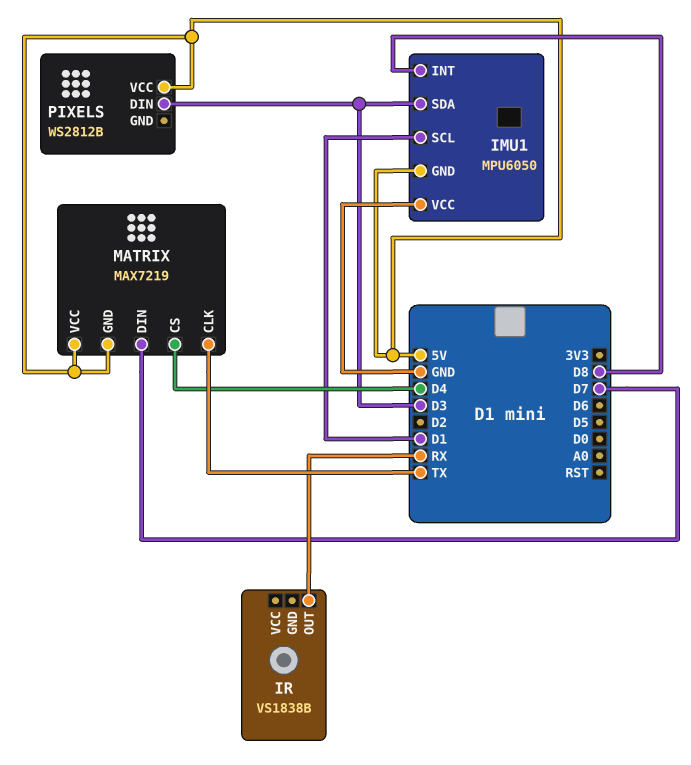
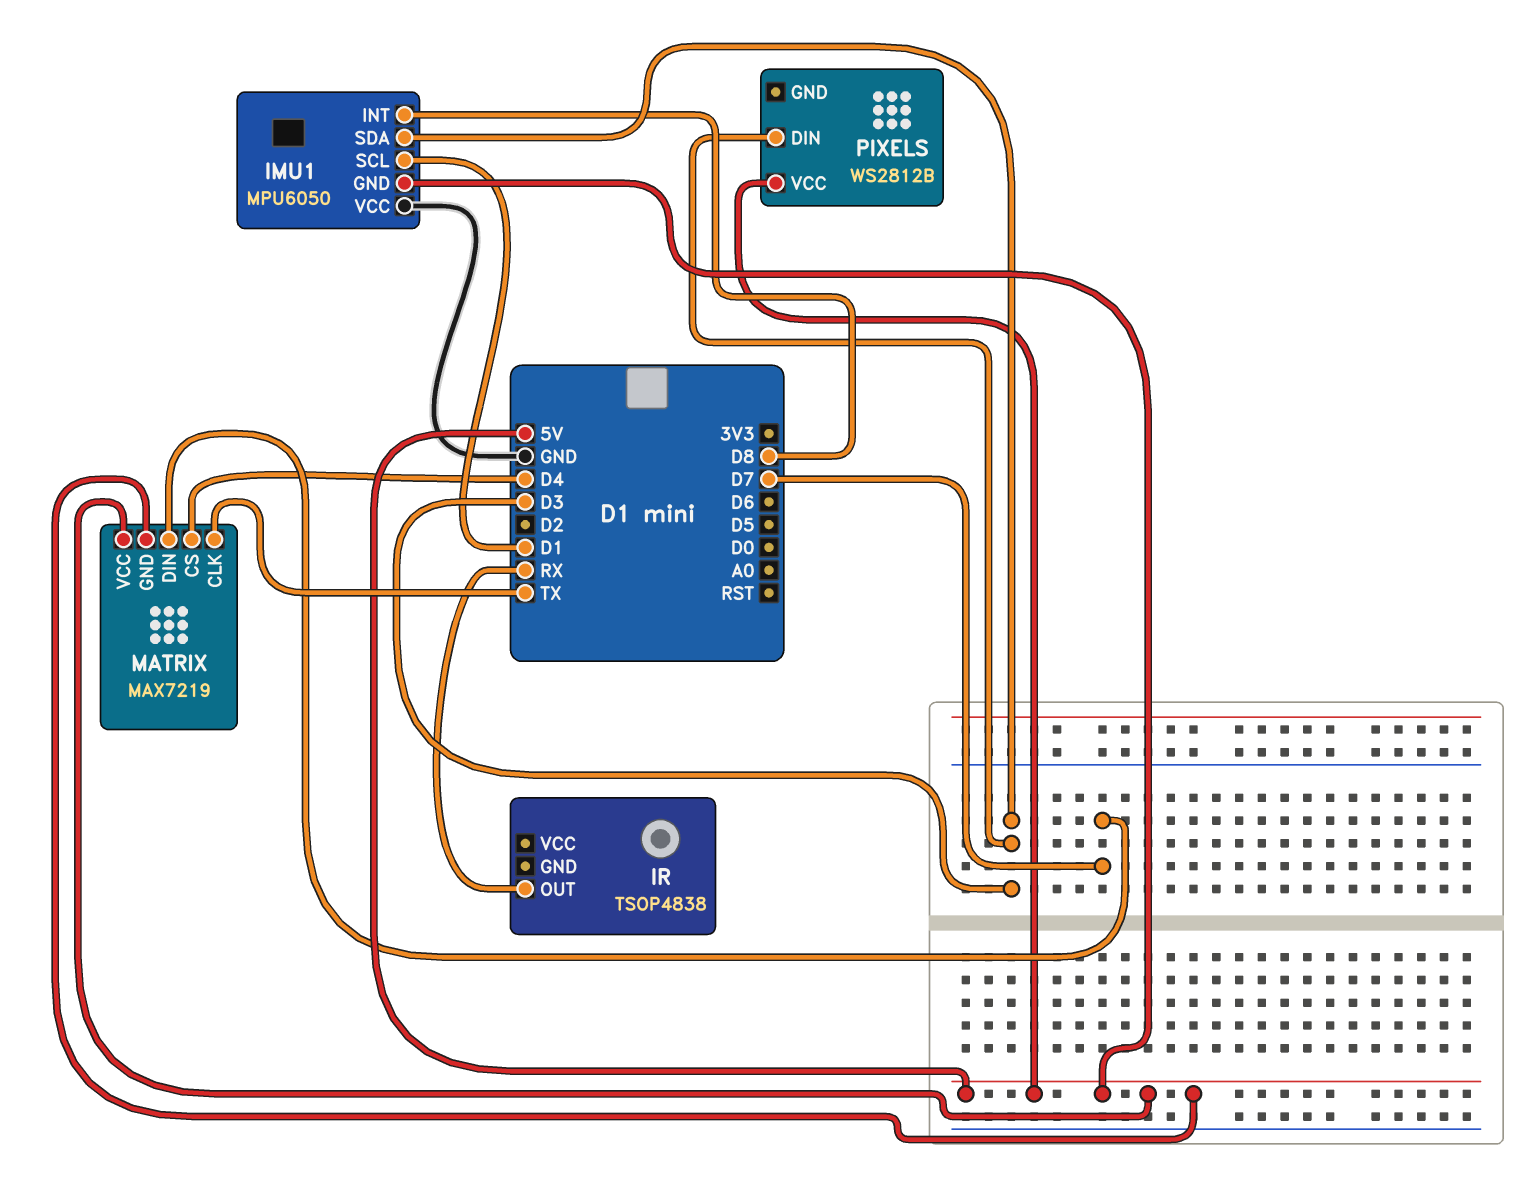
IR: VS1838B -> TSOP4838

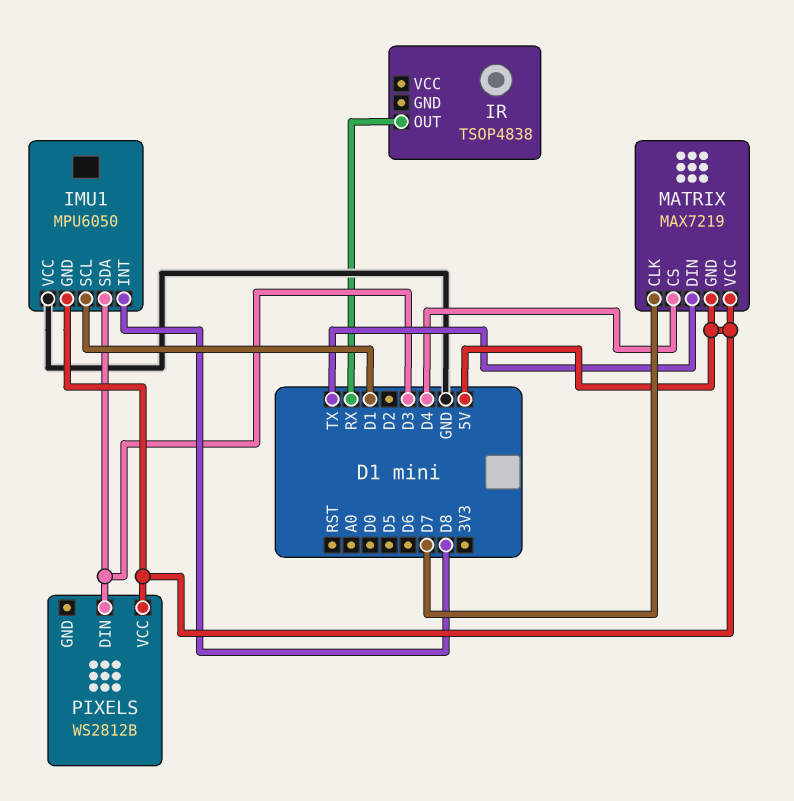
MATRIX pin CLK: TX -> D7
MATRIX pin DIN: D7 -> TX

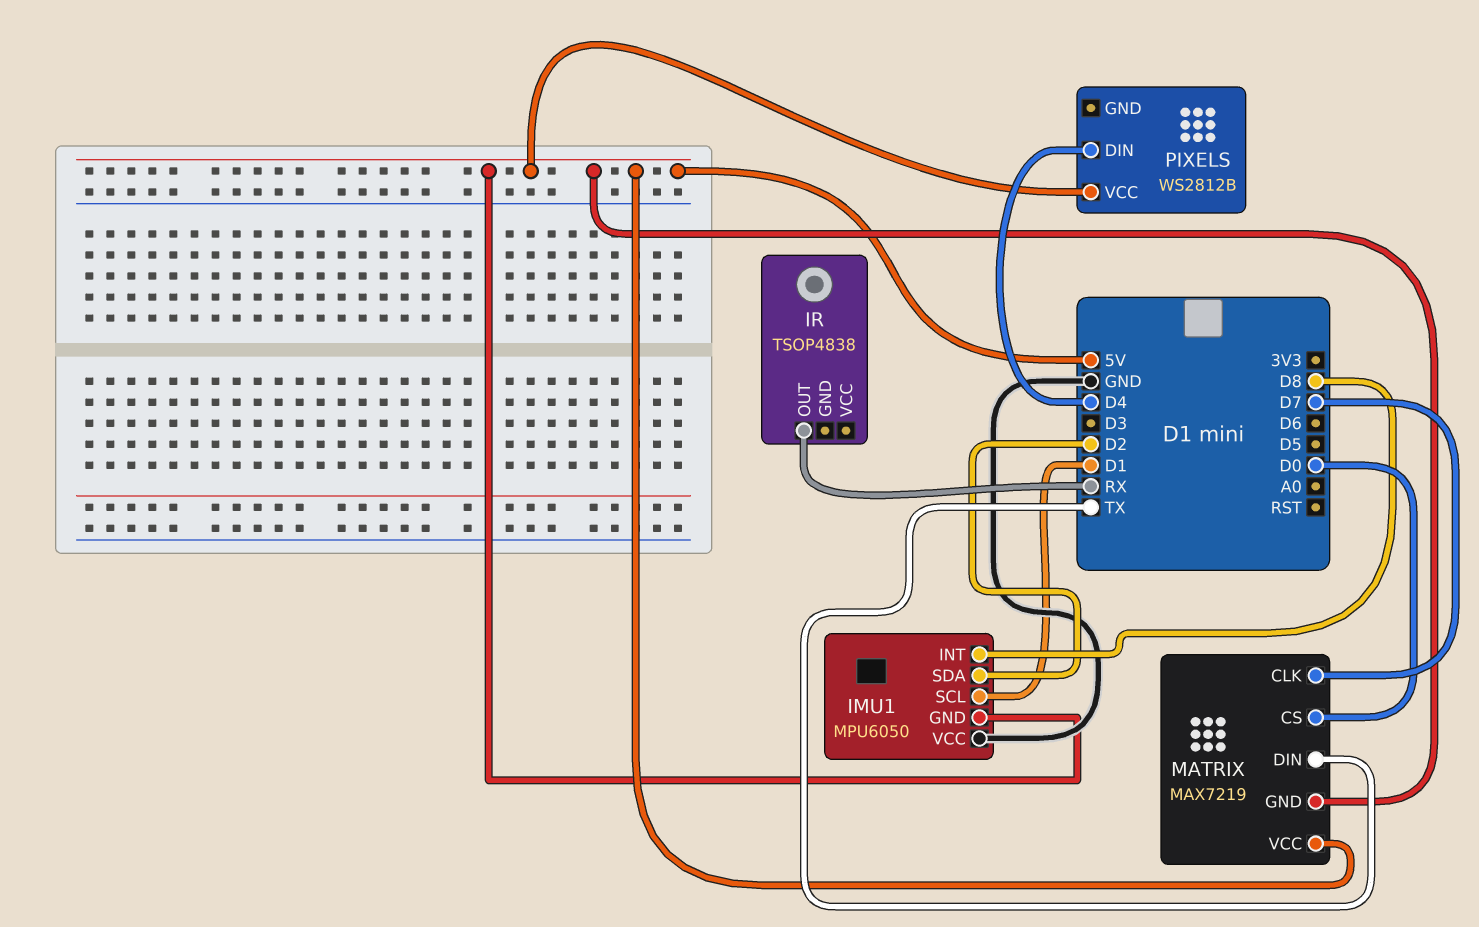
IMU1 pin SDA: D3 -> D2
MATRIX pin CS: D4 -> D0
PIXELS pin DIN: D3 -> D4

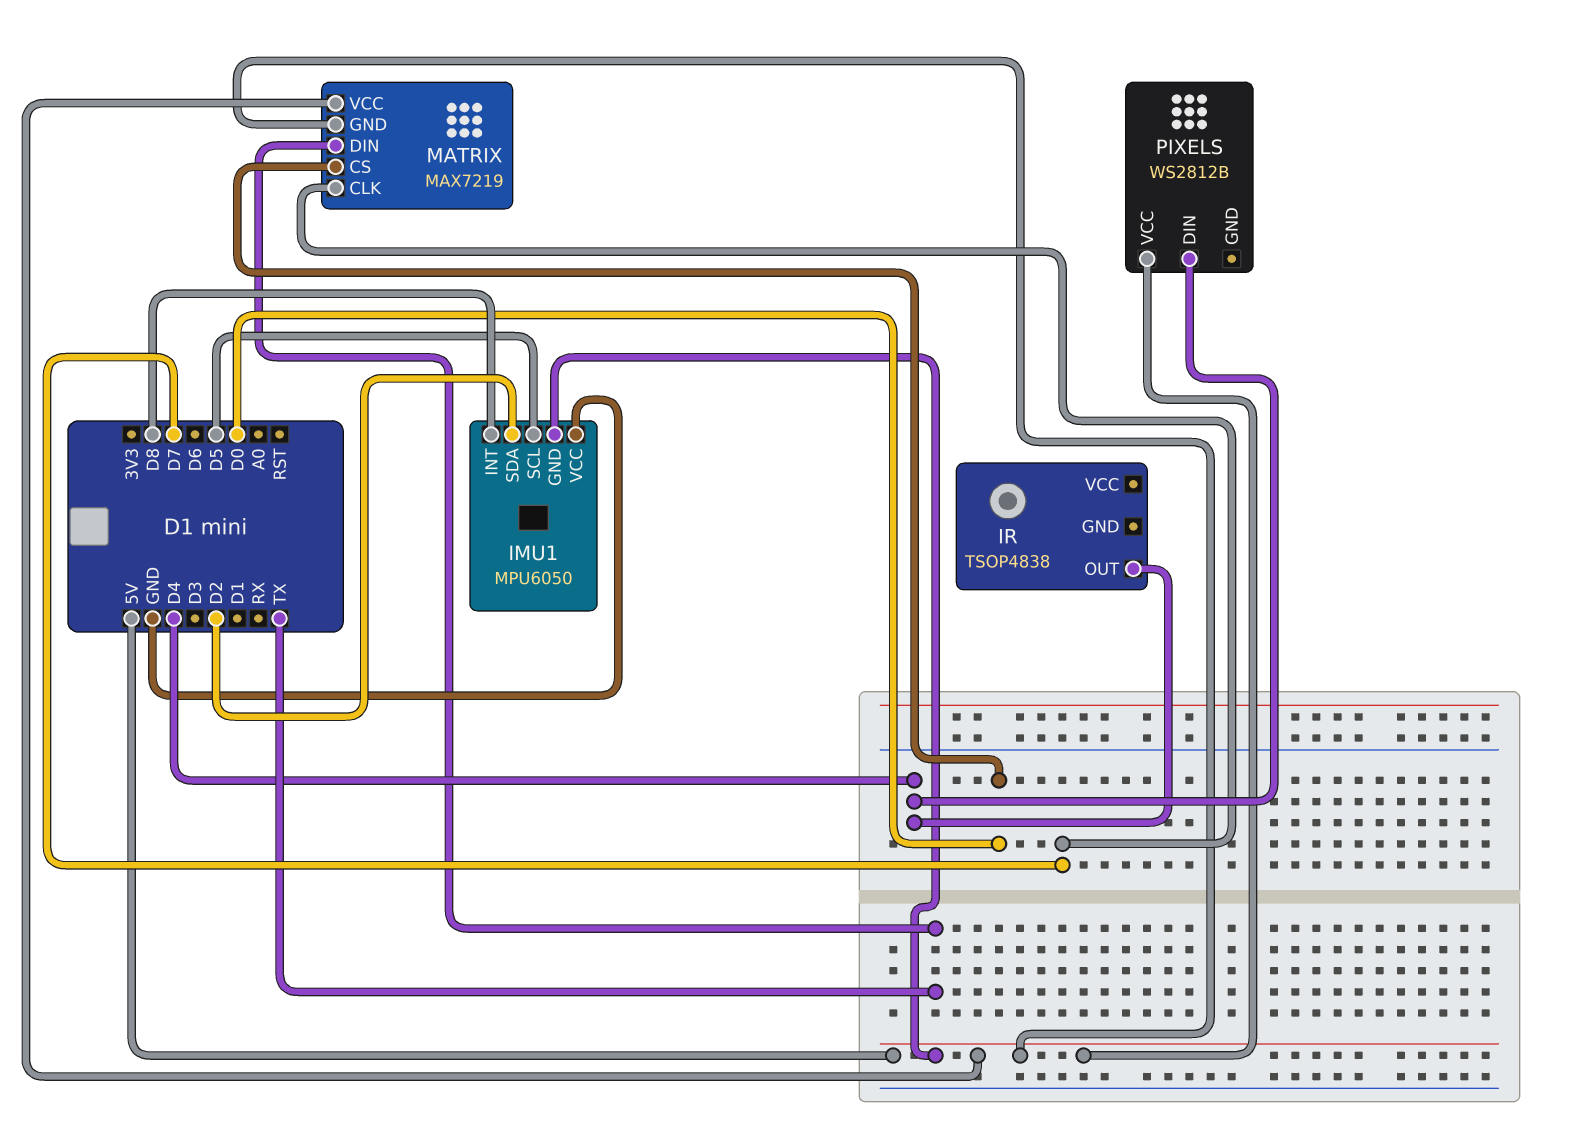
IMU1 pin SCL: D1 -> D5
IR pin OUT: RX -> D4

